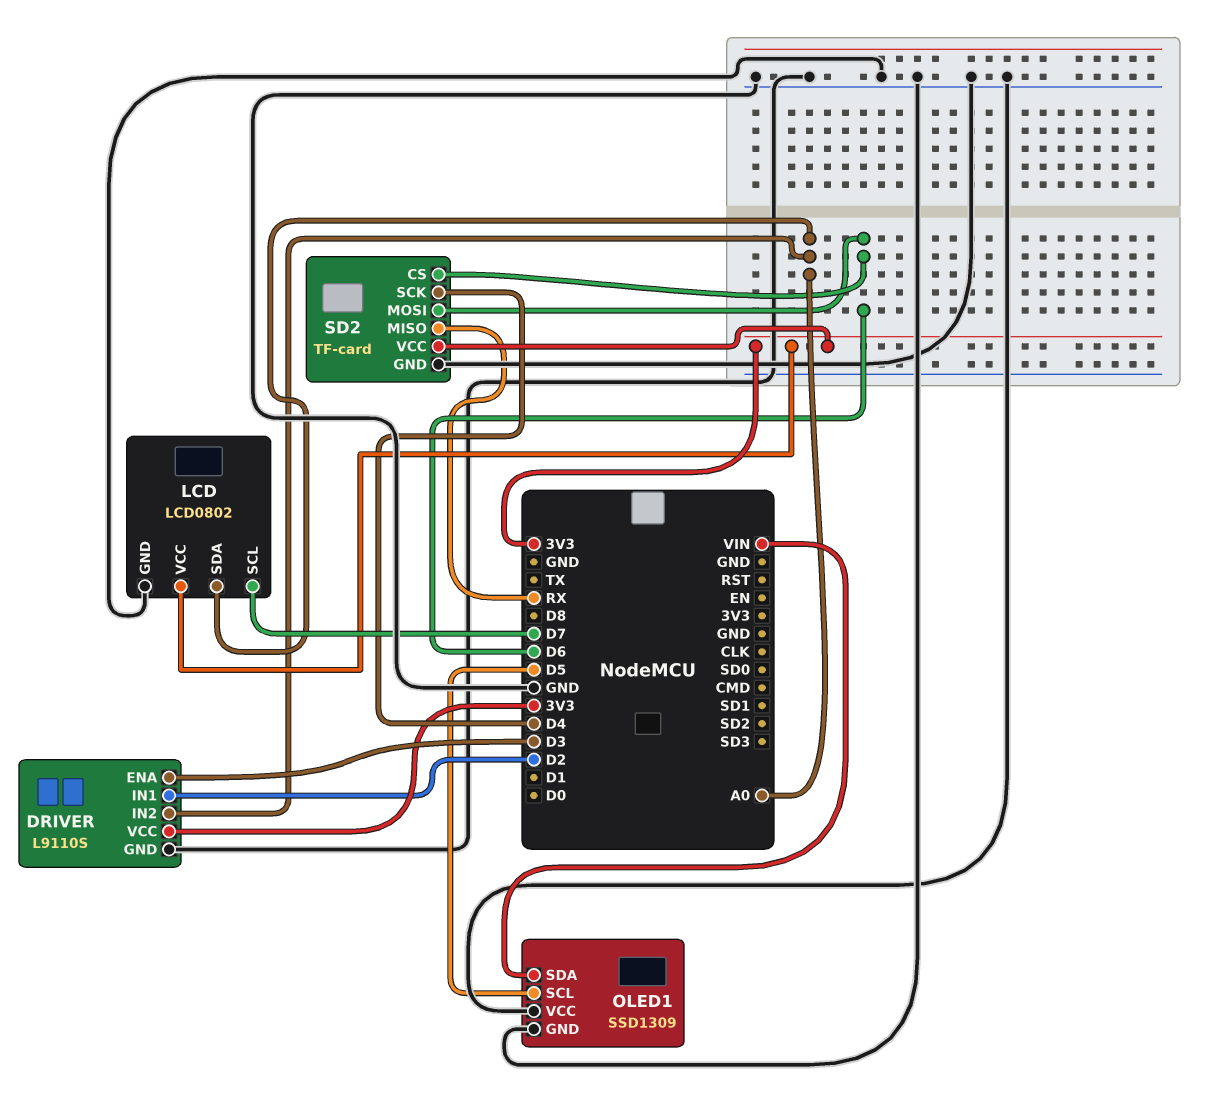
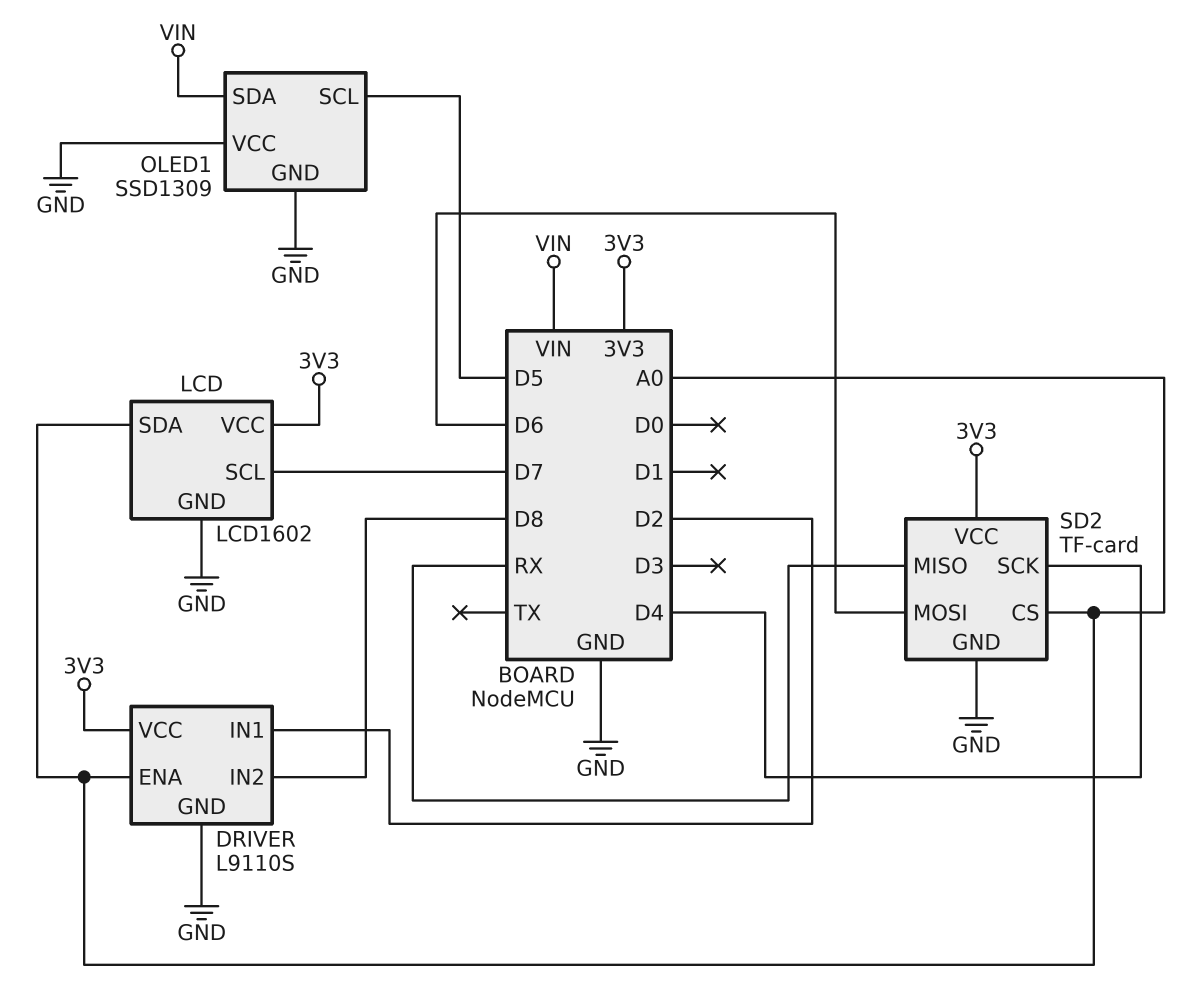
DRIVER pin ENA: D3 -> A0
DRIVER pin IN2: A0 -> D8
LCD: LCD0802 -> LCD1602
SD2 pin CS: D6 -> A0

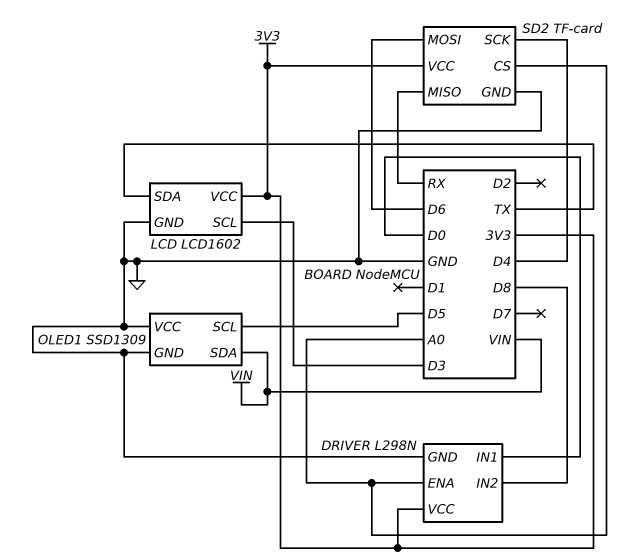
DRIVER: L9110S -> L298N
DRIVER pin IN1: D2 -> D0
LCD pin SCL: D7 -> D3
LCD pin SDA: A0 -> TX

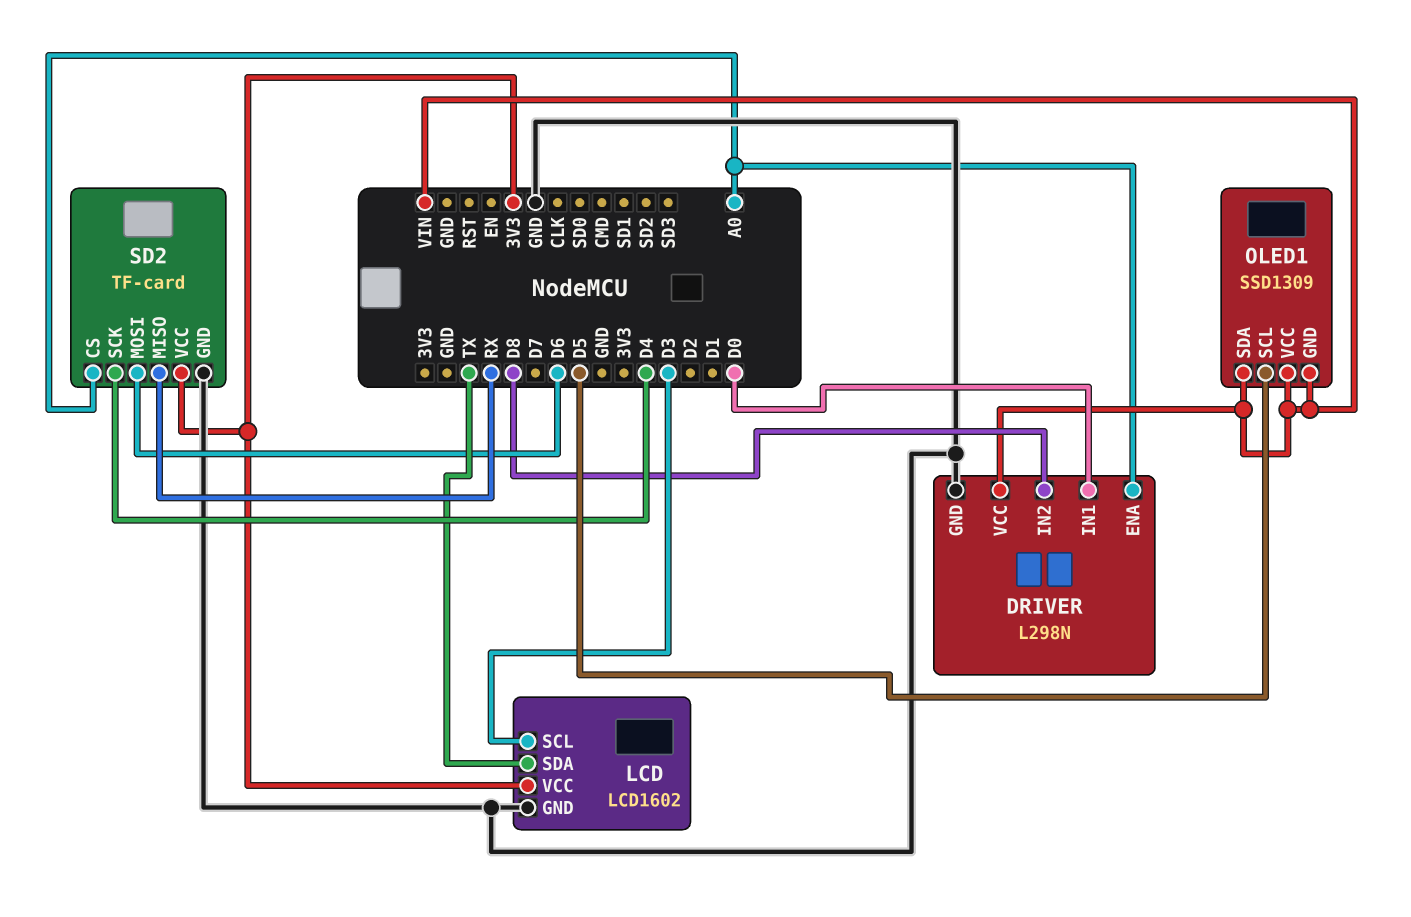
DRIVER pin VCC: 3V3 -> VIN
OLED1 pin GND: GND -> VIN
OLED1 pin VCC: GND -> VIN

